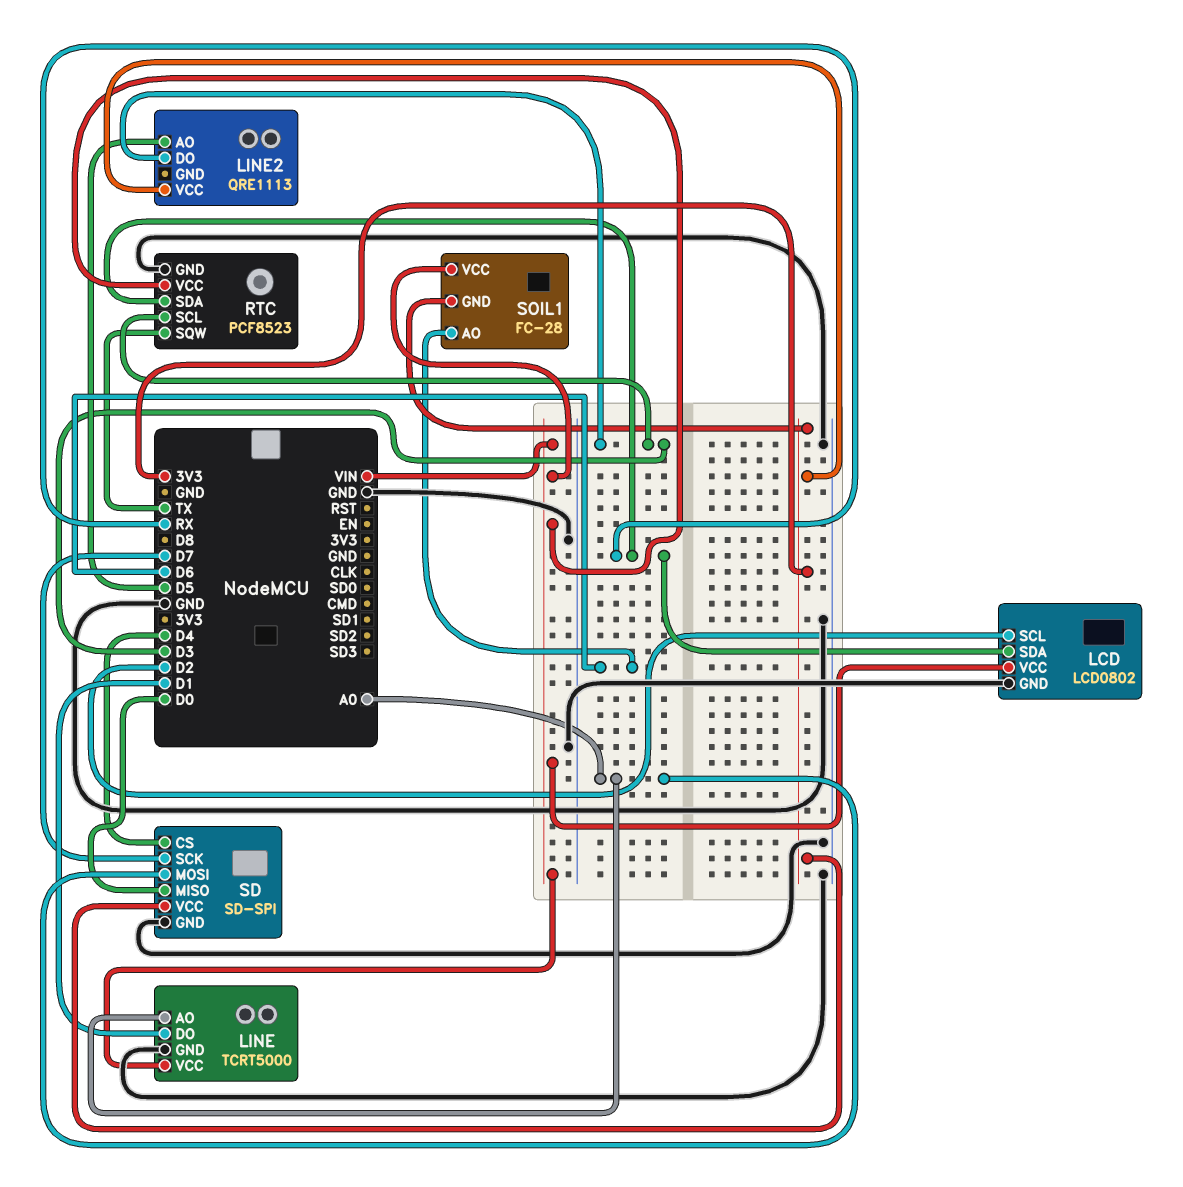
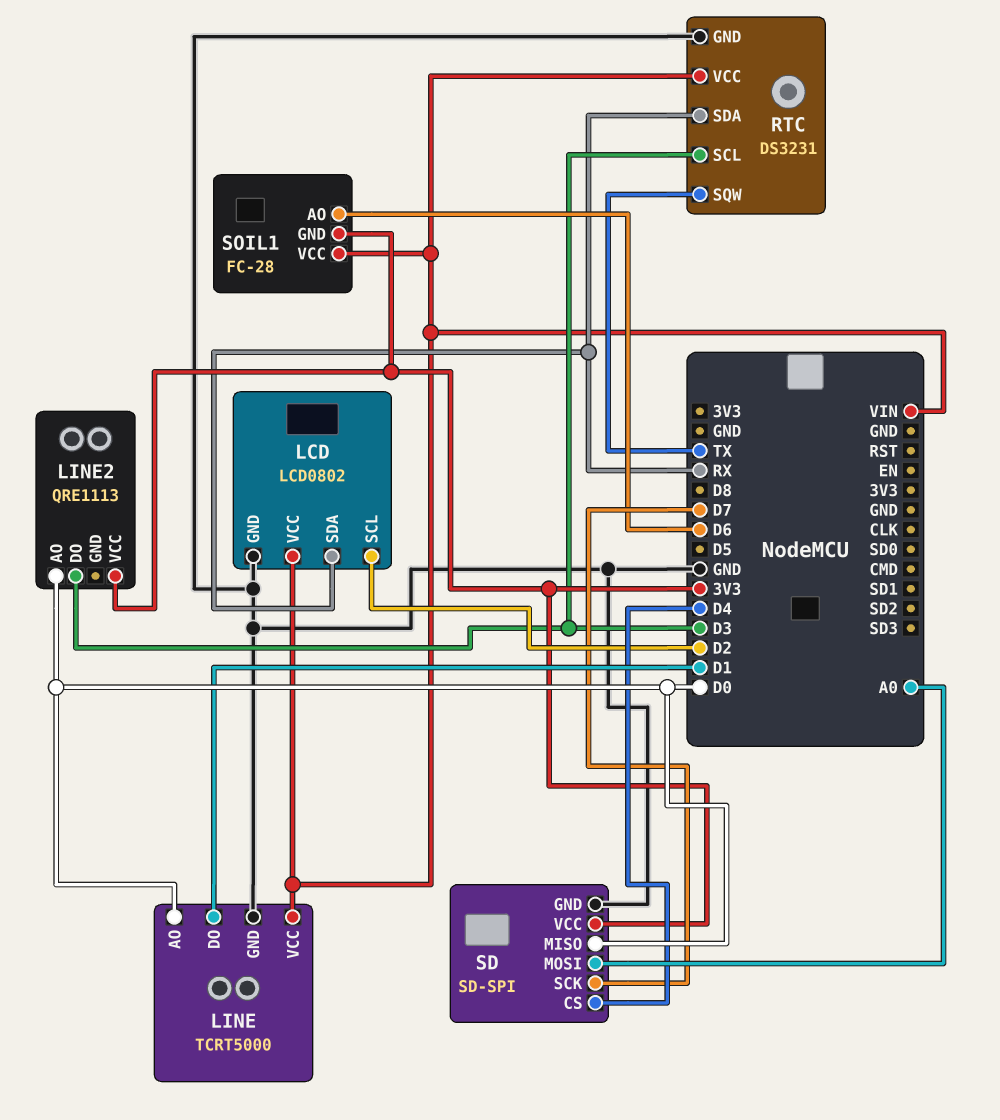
LINE pin AO: A0 -> D0
LINE2 pin AO: D5 -> D0
RTC: PCF8523 -> DS3231

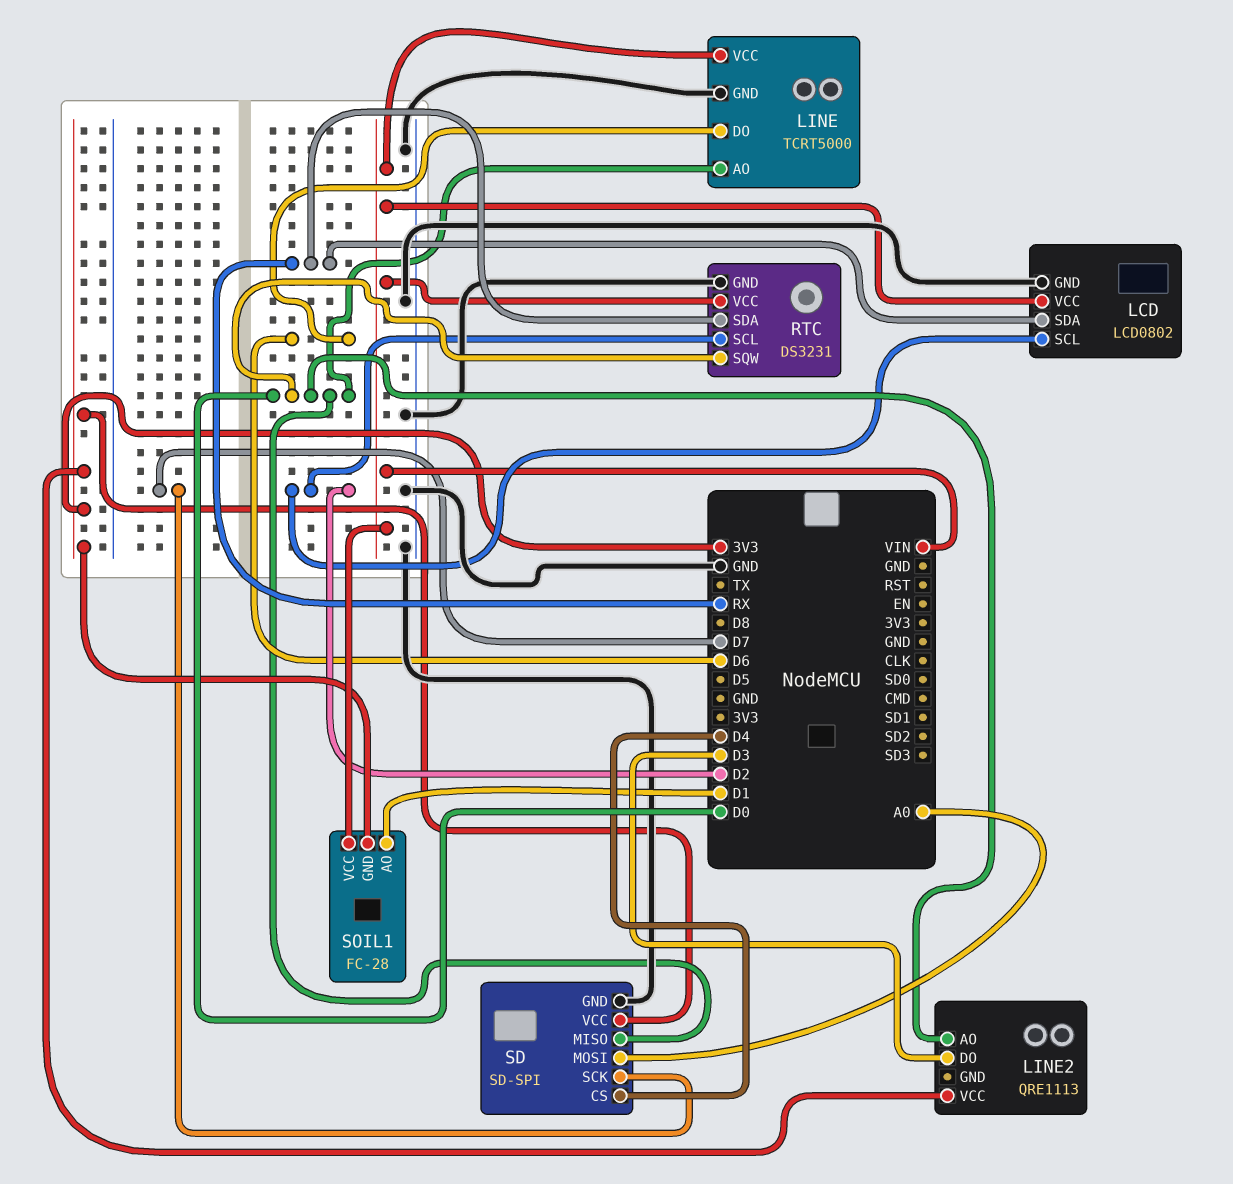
LINE pin DO: D1 -> D6
RTC pin SCL: D3 -> D2
RTC pin SQW: TX -> D0
SOIL1 pin AO: D6 -> D1

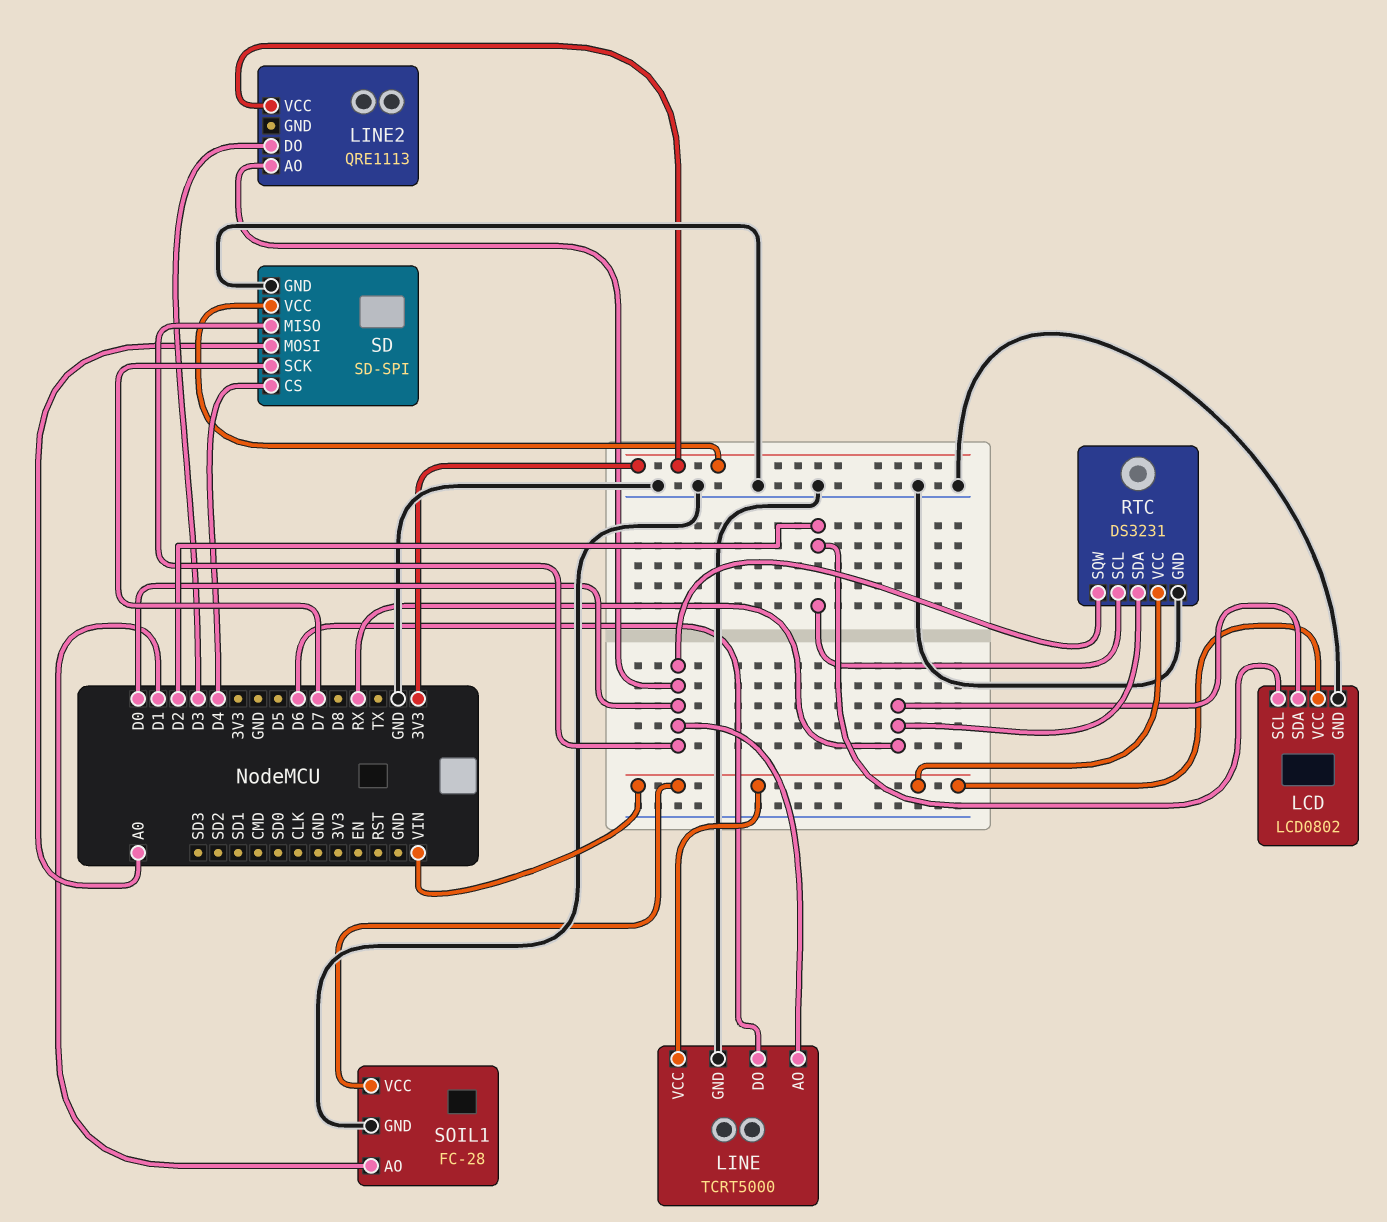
SOIL1 pin GND: 3V3 -> GND

